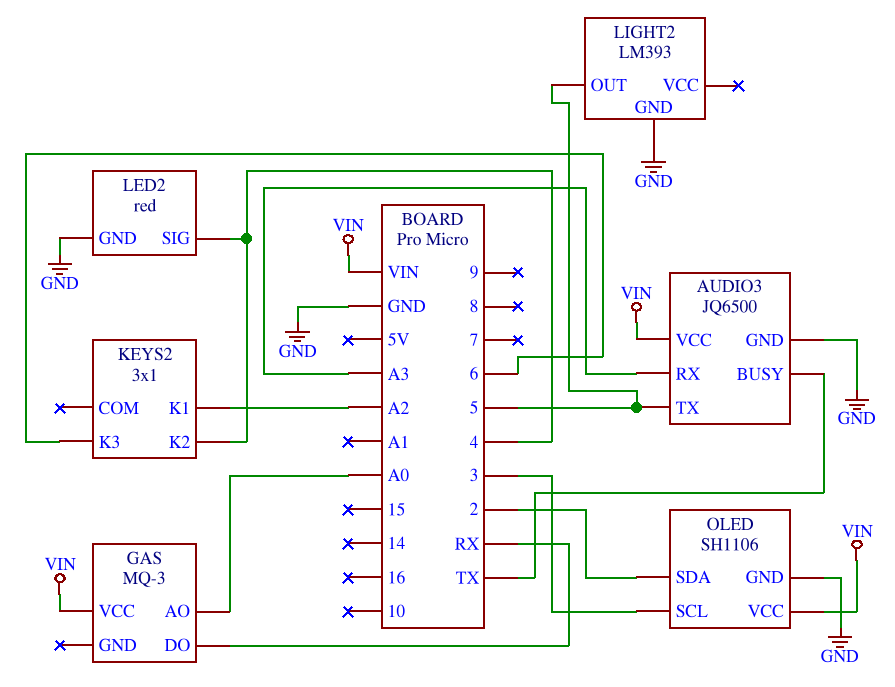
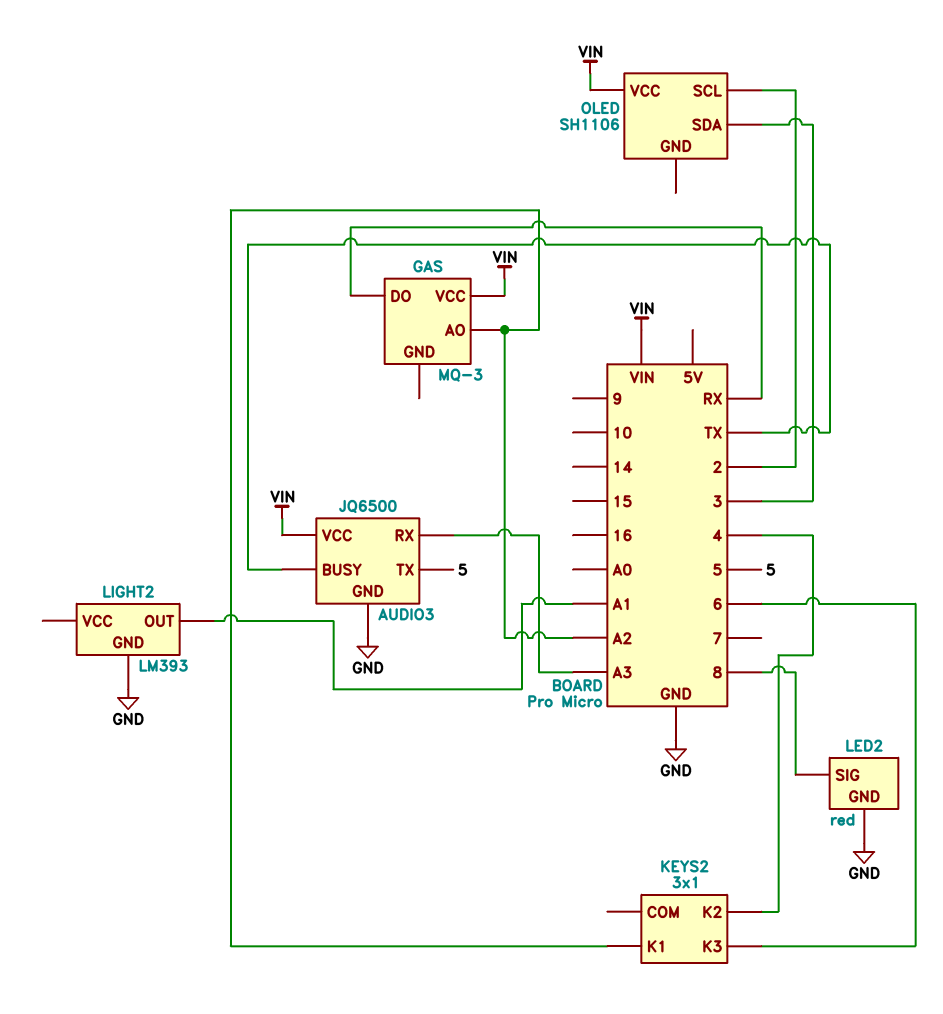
GAS pin AO: A0 -> A2
LED2 pin SIG: 4 -> 8
LIGHT2 pin OUT: 5 -> A1
OLED pin GND: GND -> none
OLED pin SCL: 3 -> 2
OLED pin SDA: 2 -> 3

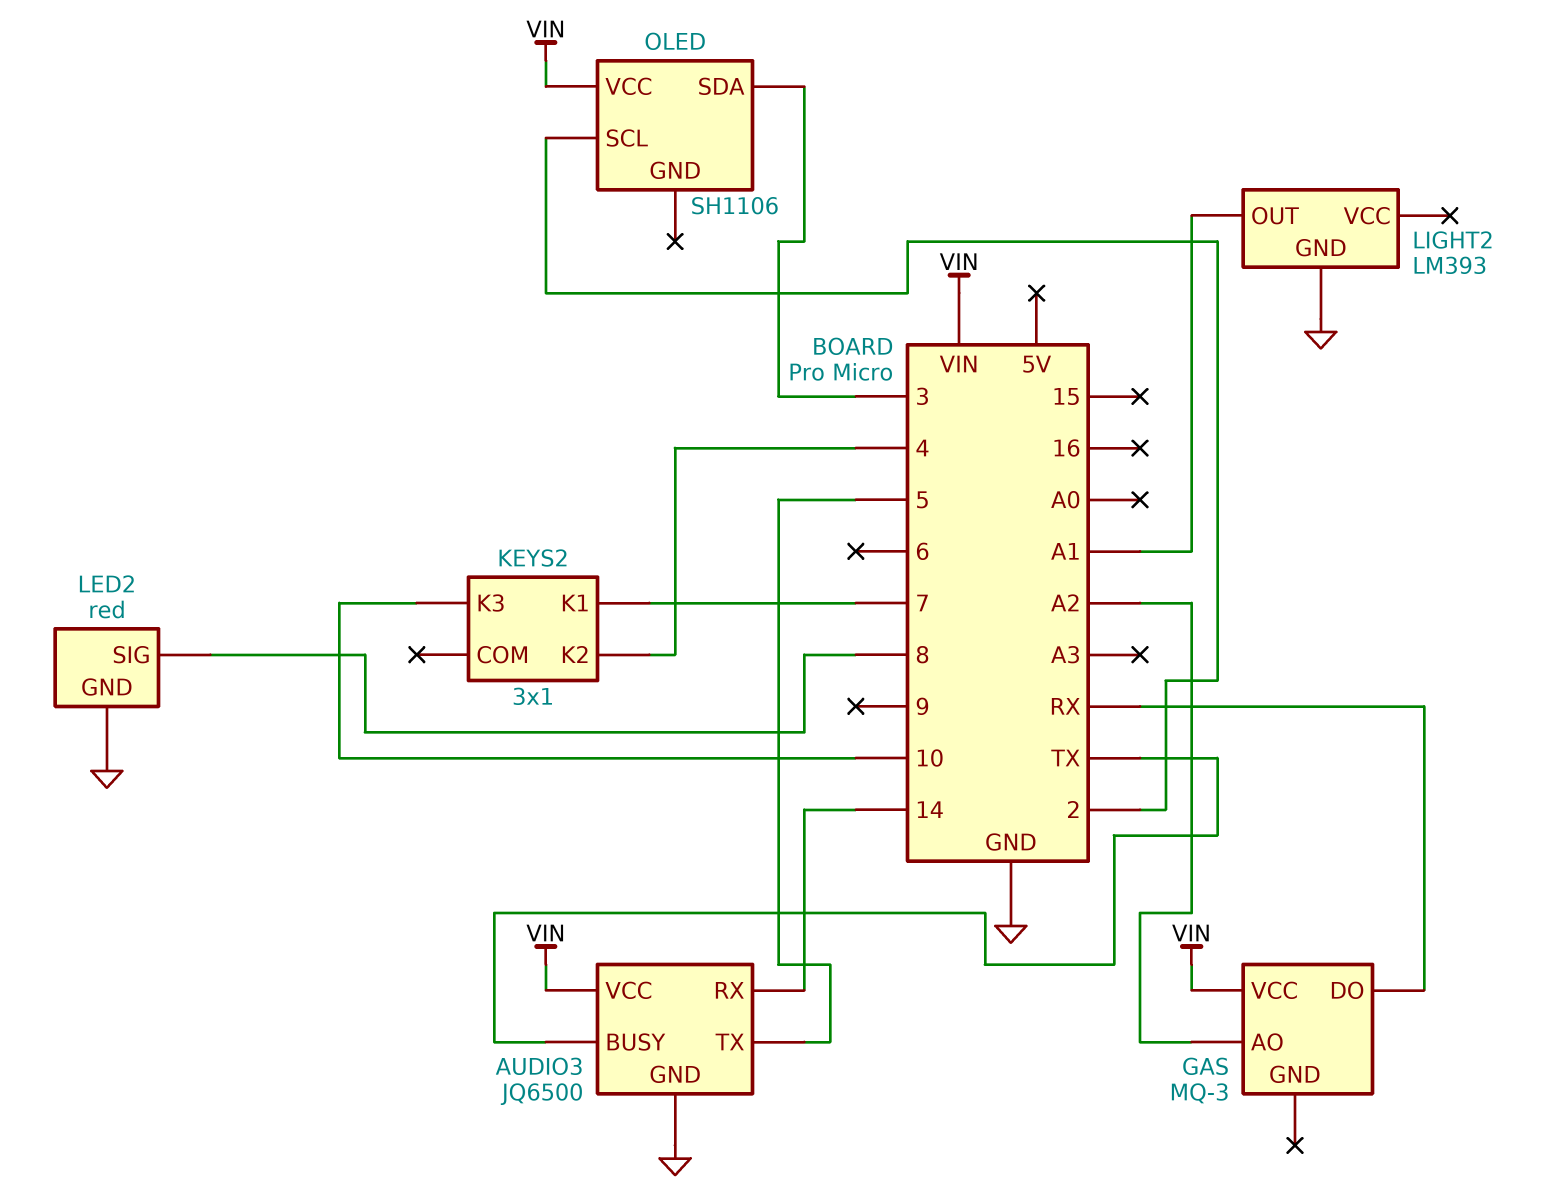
AUDIO3 pin RX: A3 -> 14
KEYS2 pin K1: A2 -> 7
KEYS2 pin K3: 6 -> 10

